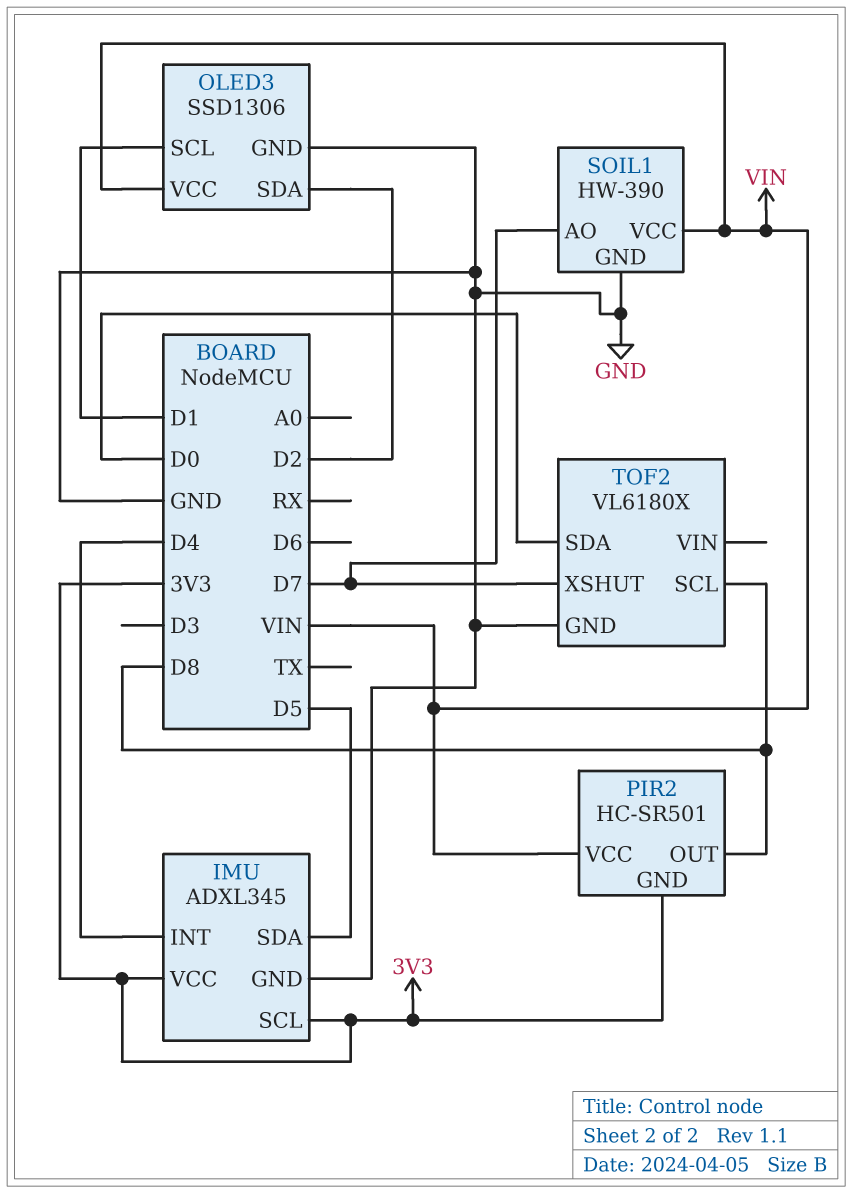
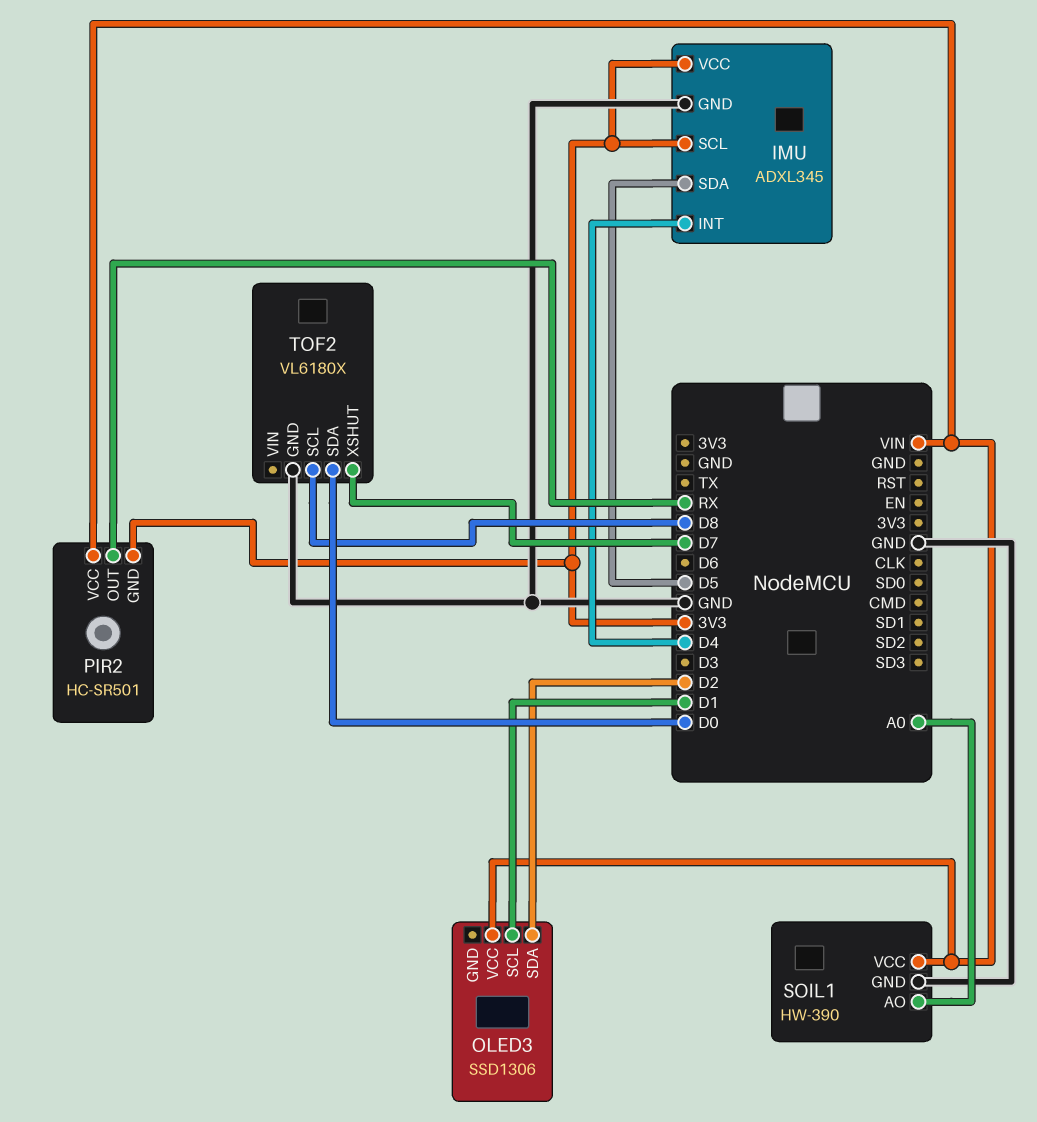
OLED3 pin GND: GND -> none
PIR2 pin OUT: D8 -> RX
SOIL1 pin AO: D7 -> A0

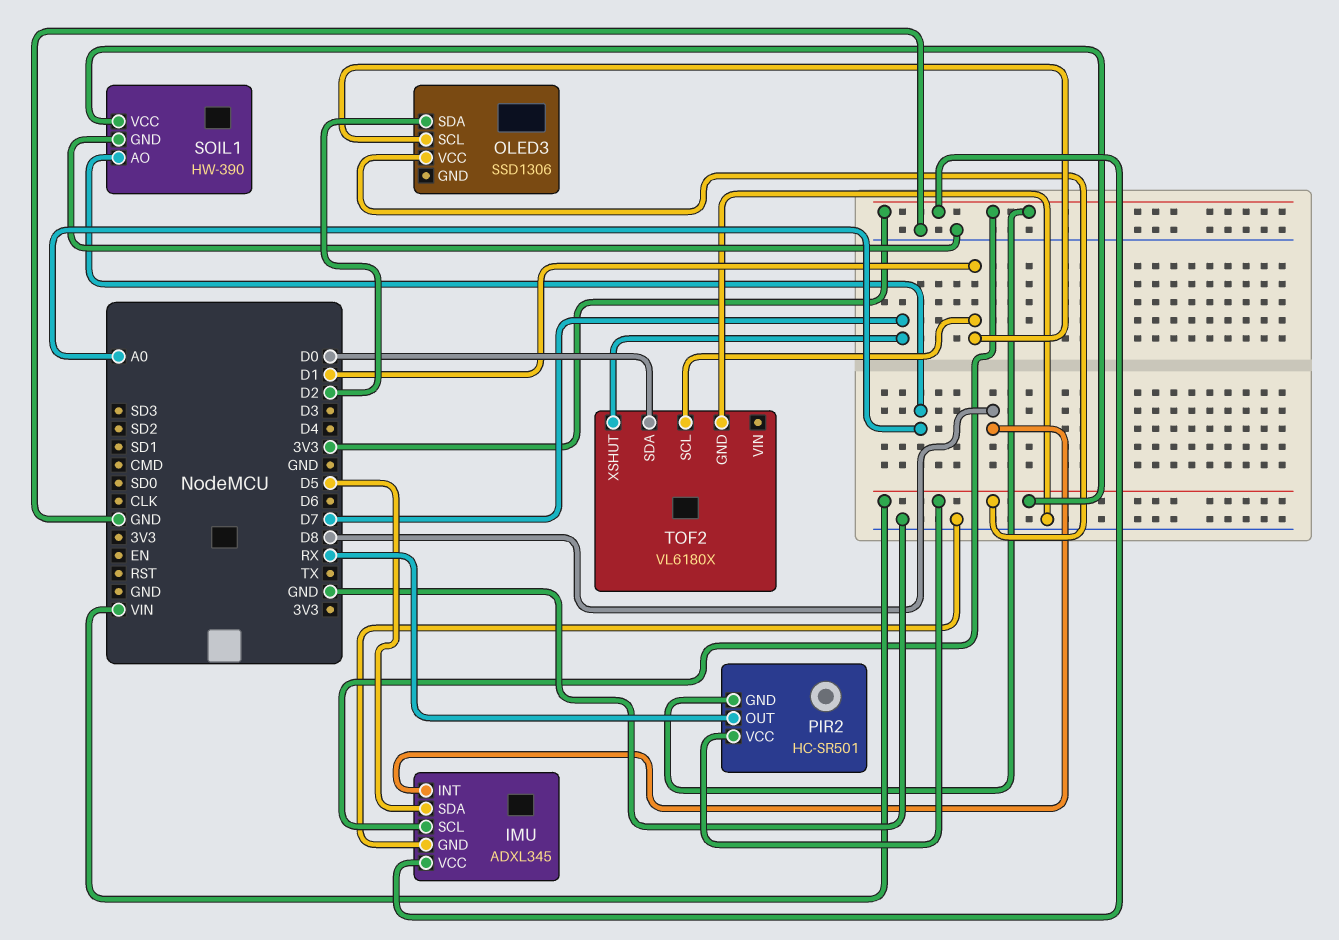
IMU pin INT: D4 -> D8
TOF2 pin SCL: D8 -> D1

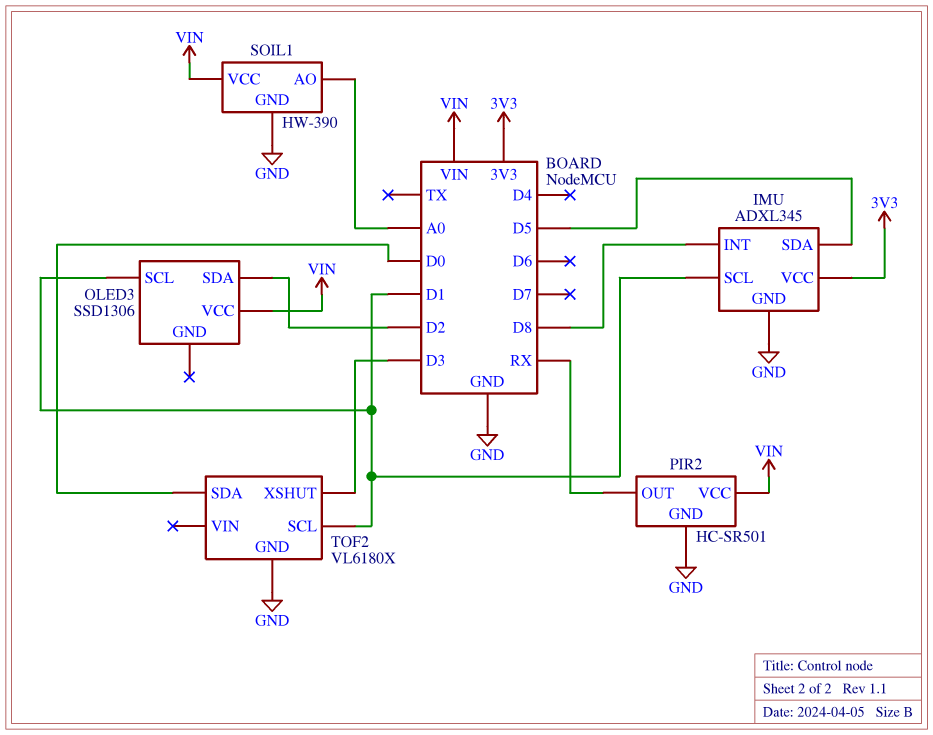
IMU pin SCL: 3V3 -> D1
PIR2 pin GND: 3V3 -> GND
TOF2 pin XSHUT: D7 -> D3

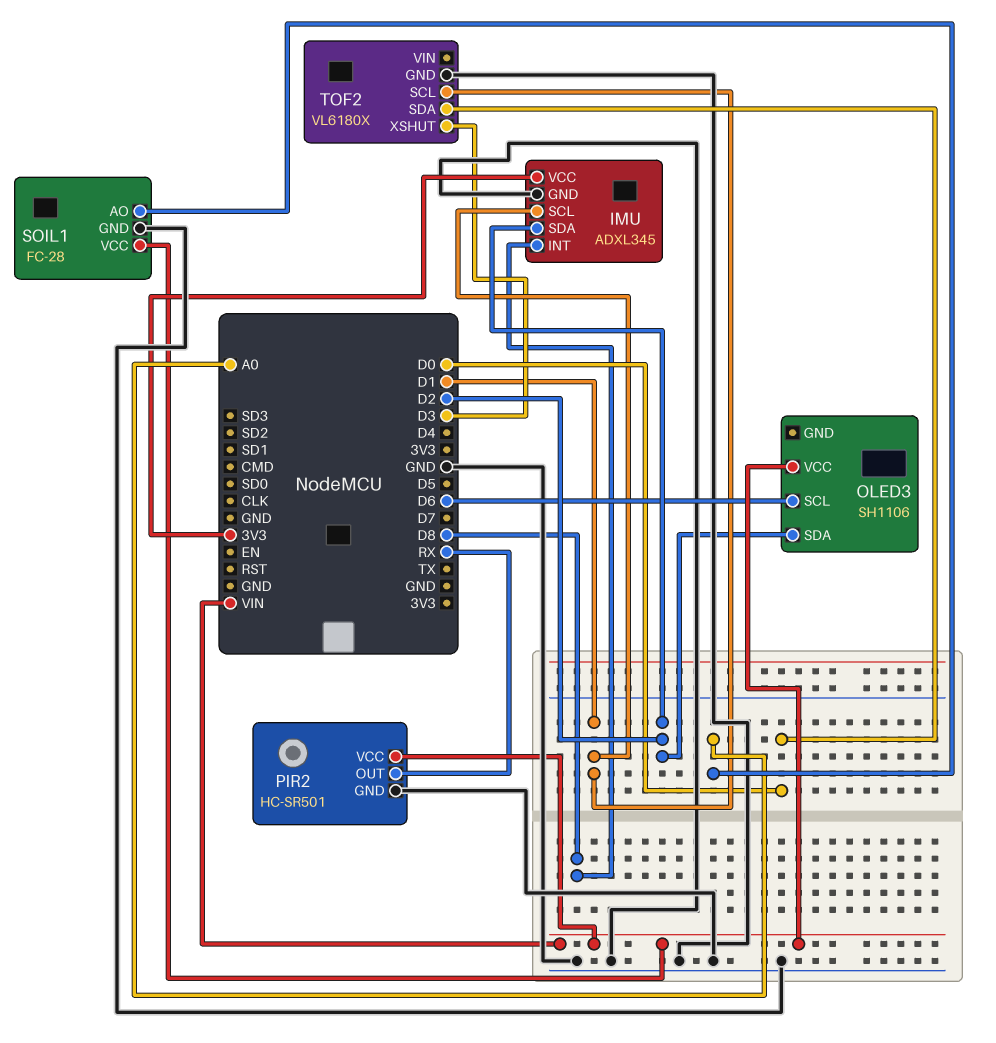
IMU pin SDA: D5 -> D2
OLED3: SSD1306 -> SH1106
OLED3 pin SCL: D1 -> D6
SOIL1: HW-390 -> FC-28

